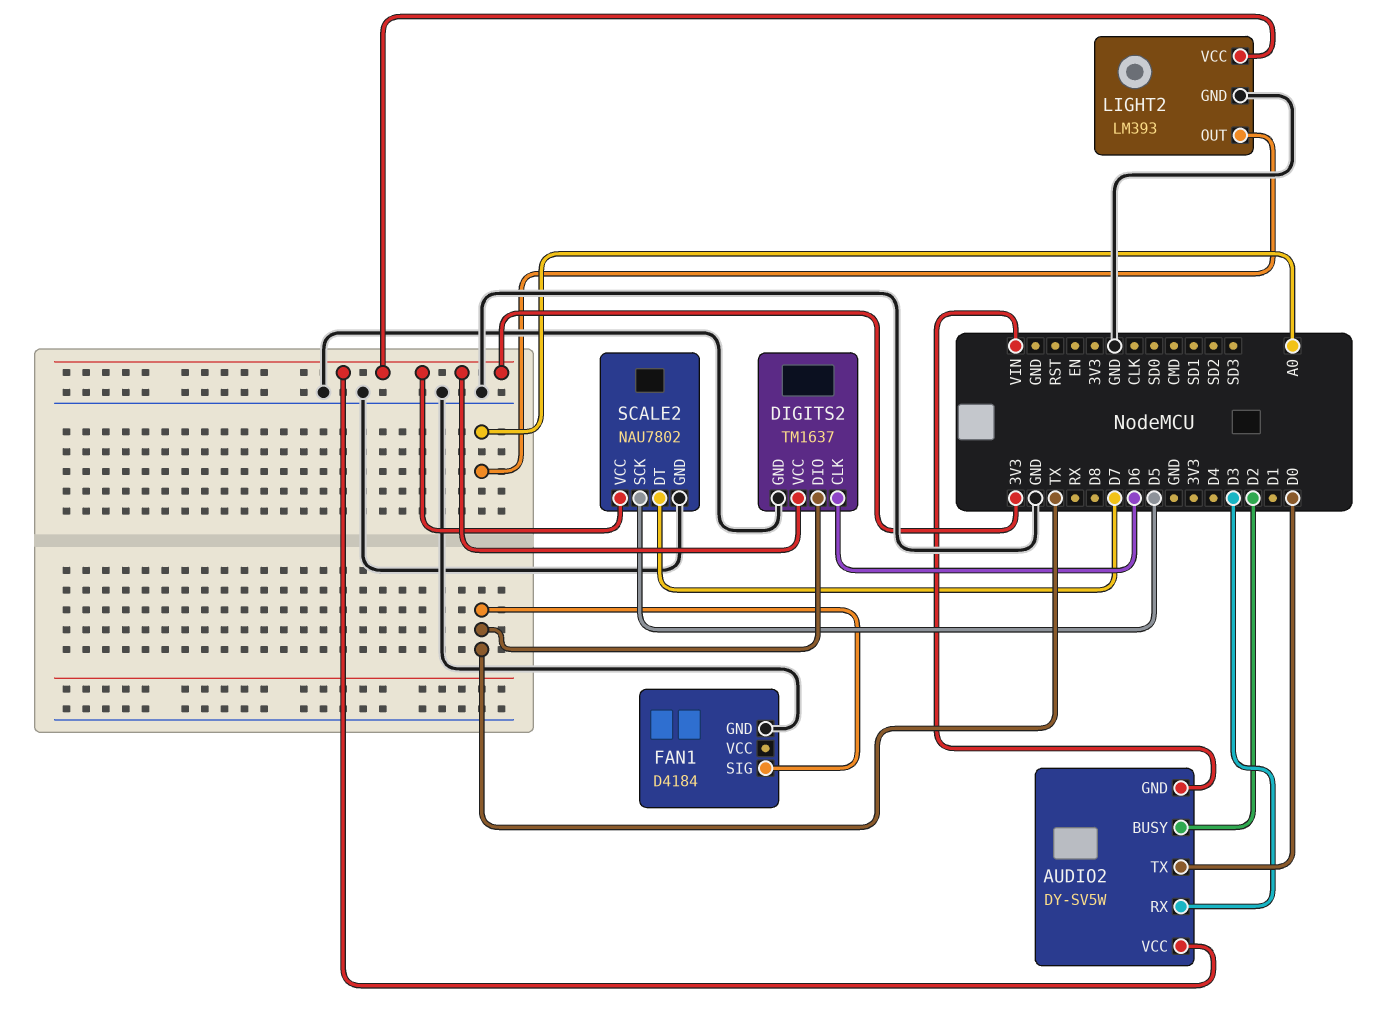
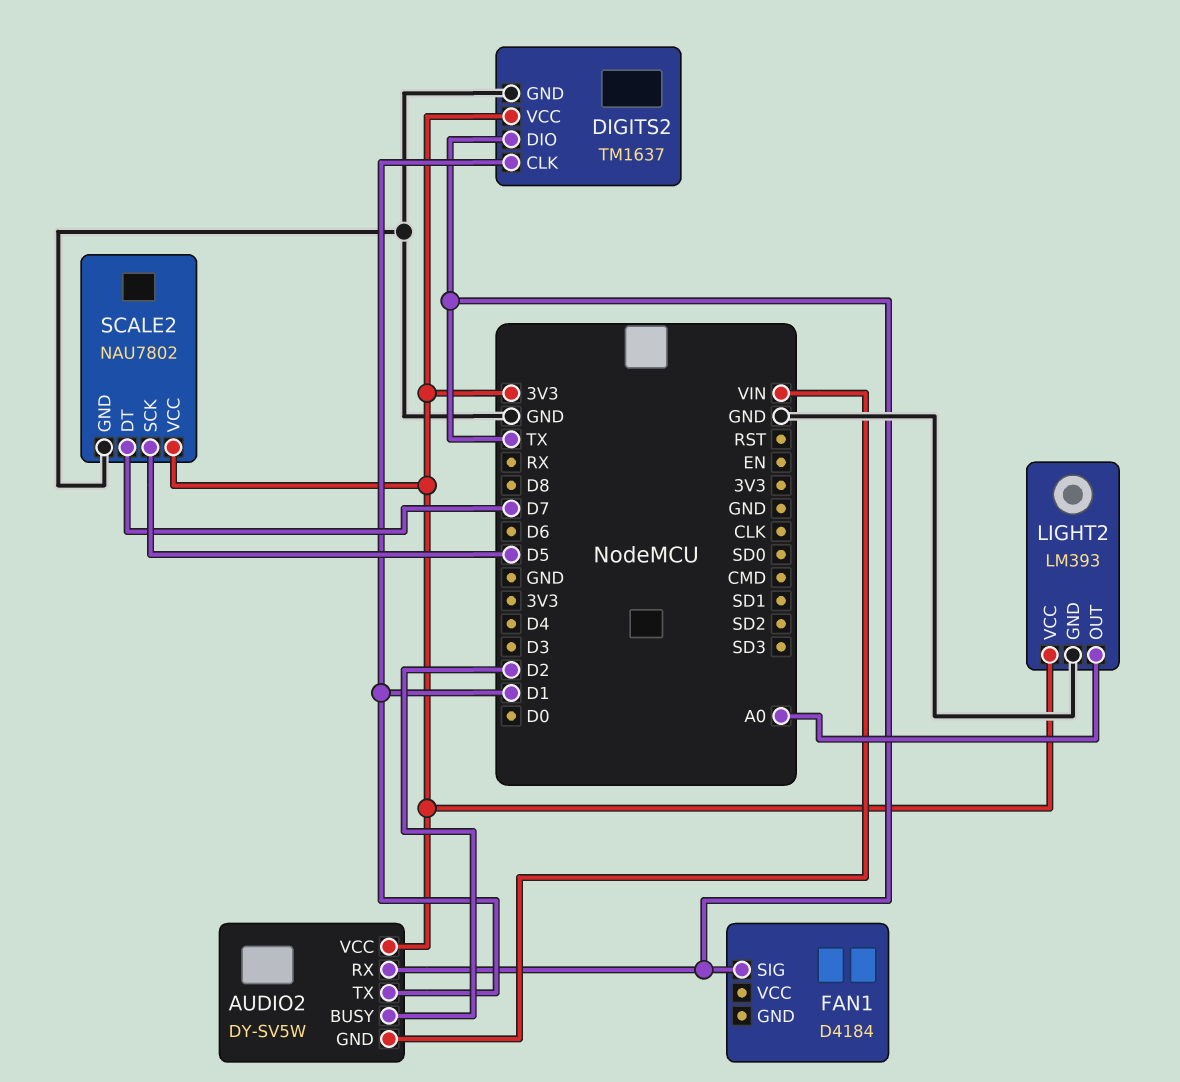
AUDIO2 pin RX: D3 -> TX
AUDIO2 pin TX: D0 -> D1
DIGITS2 pin CLK: D6 -> D1
FAN1 pin GND: GND -> none

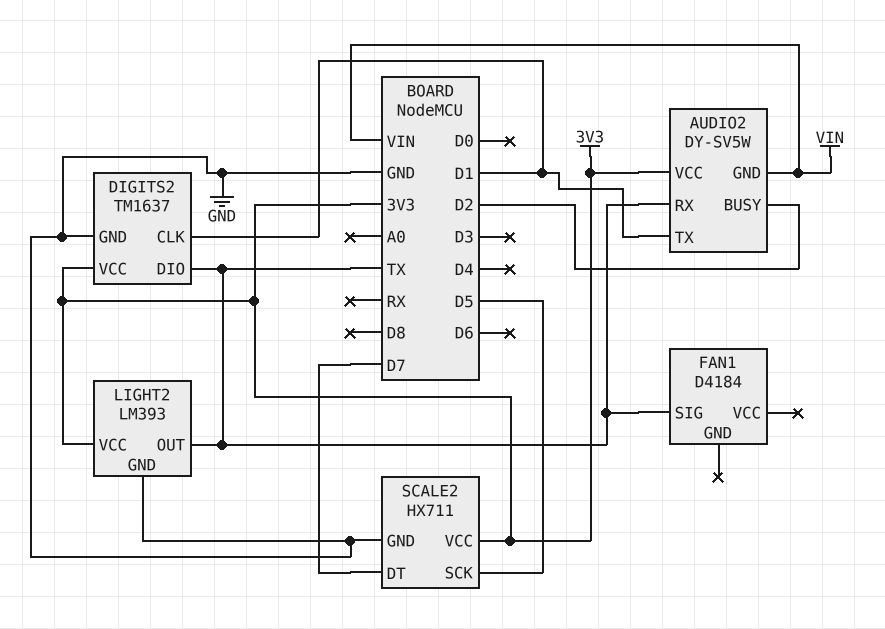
LIGHT2 pin OUT: A0 -> TX
SCALE2: NAU7802 -> HX711

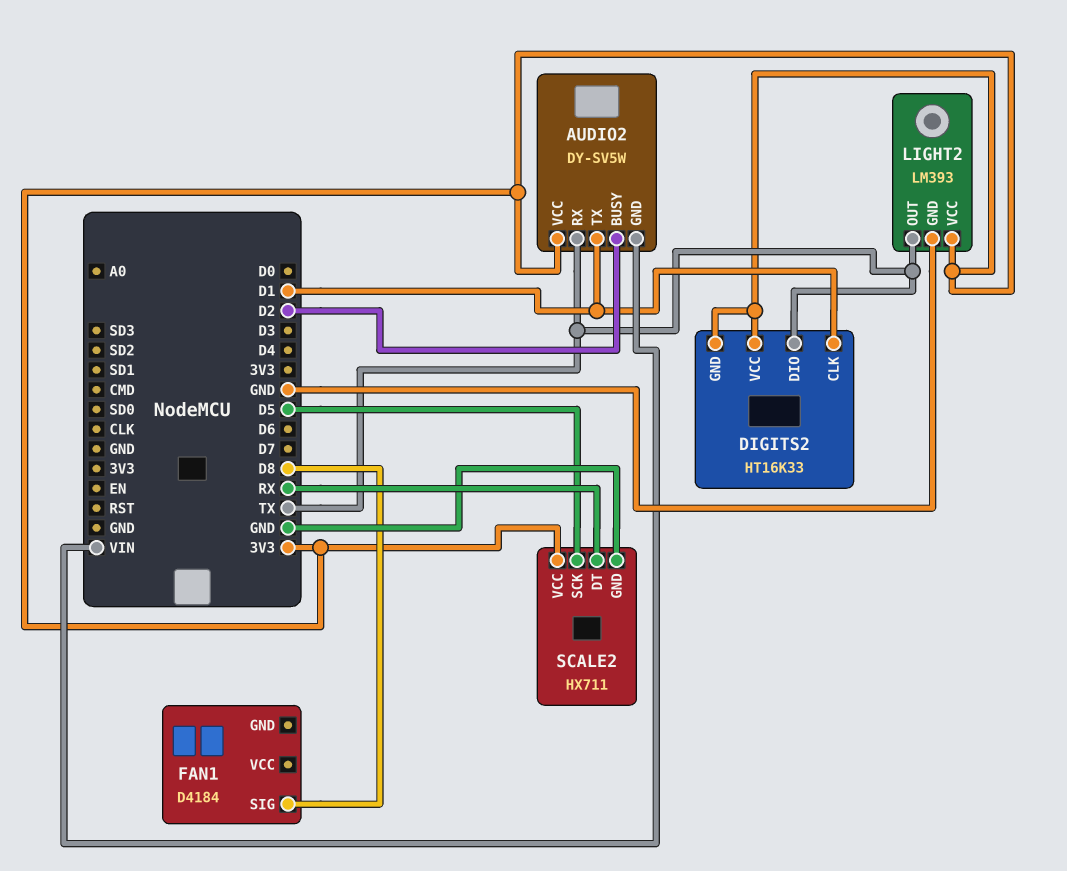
DIGITS2: TM1637 -> HT16K33
DIGITS2 pin GND: GND -> 3V3
FAN1 pin SIG: TX -> D8
SCALE2 pin DT: D7 -> RX

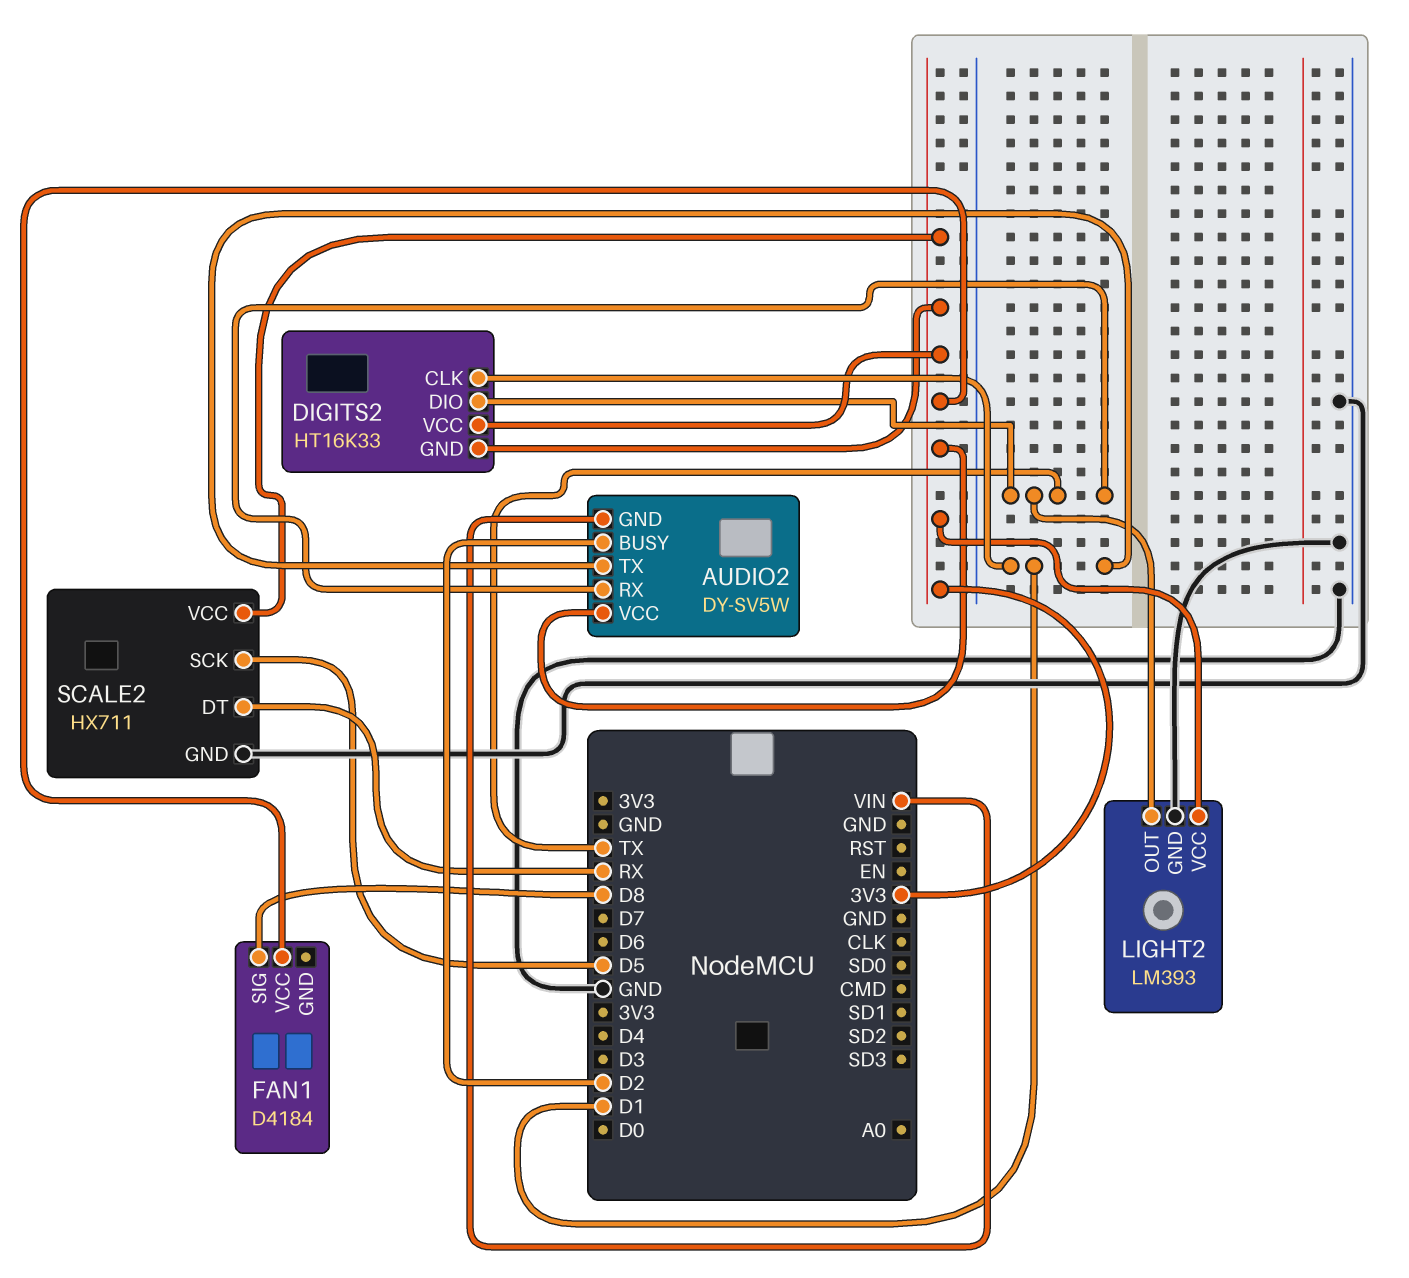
FAN1 pin VCC: none -> 3V3

